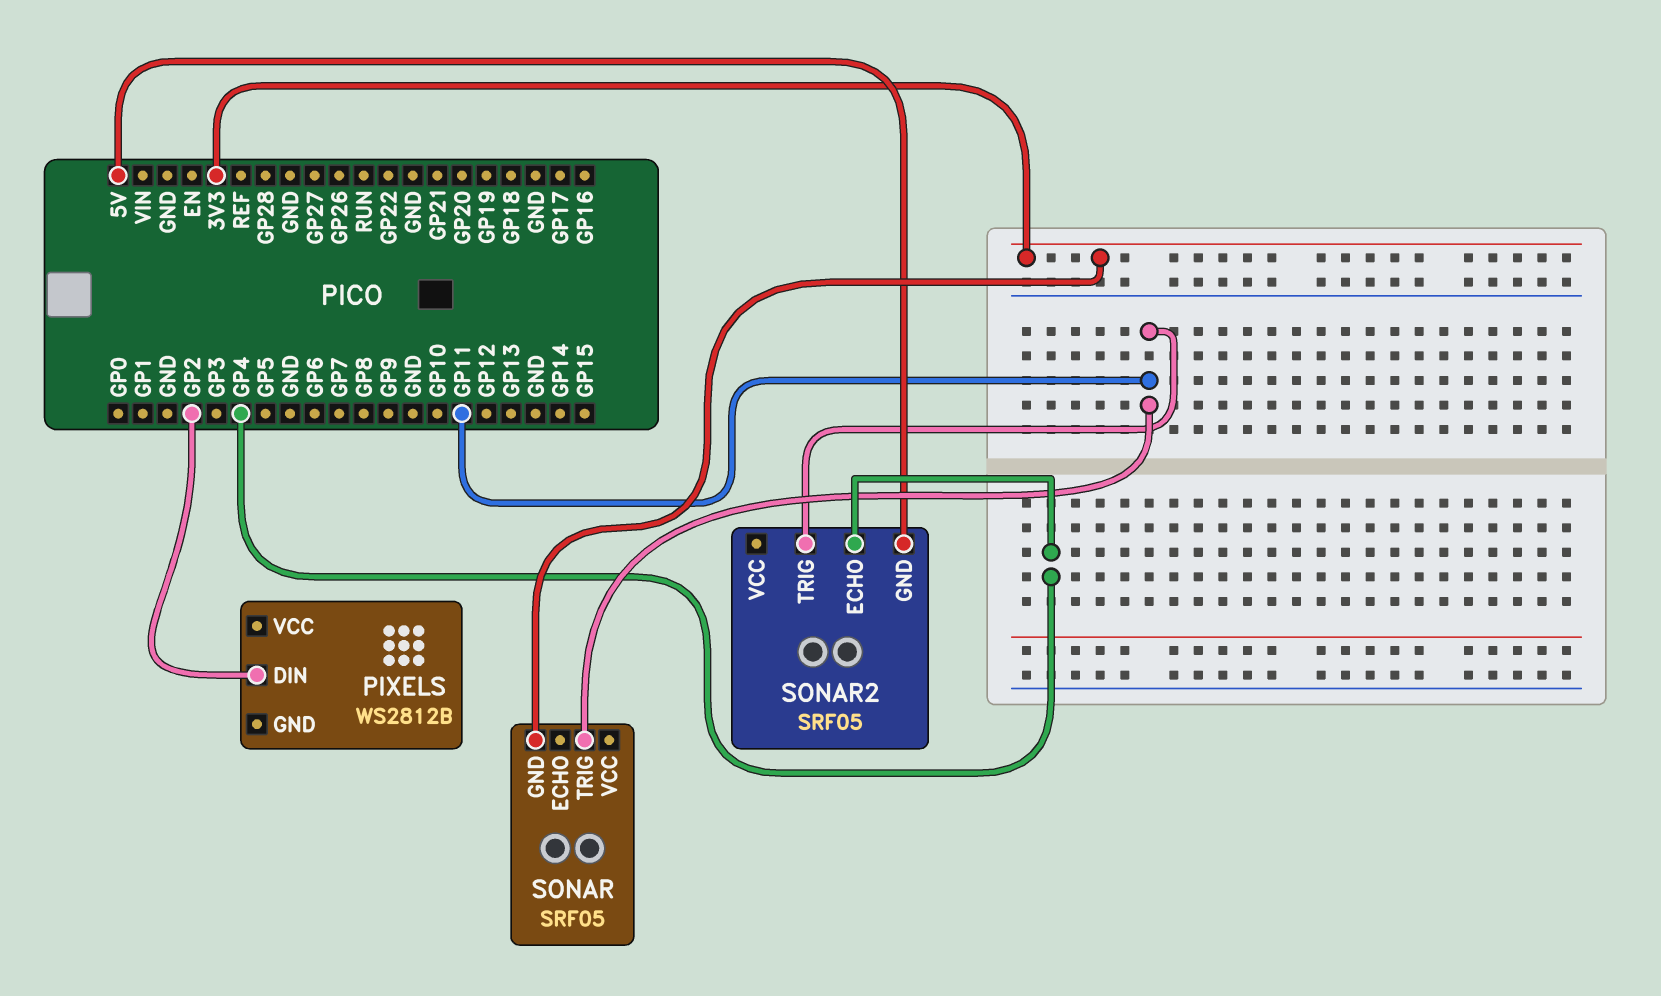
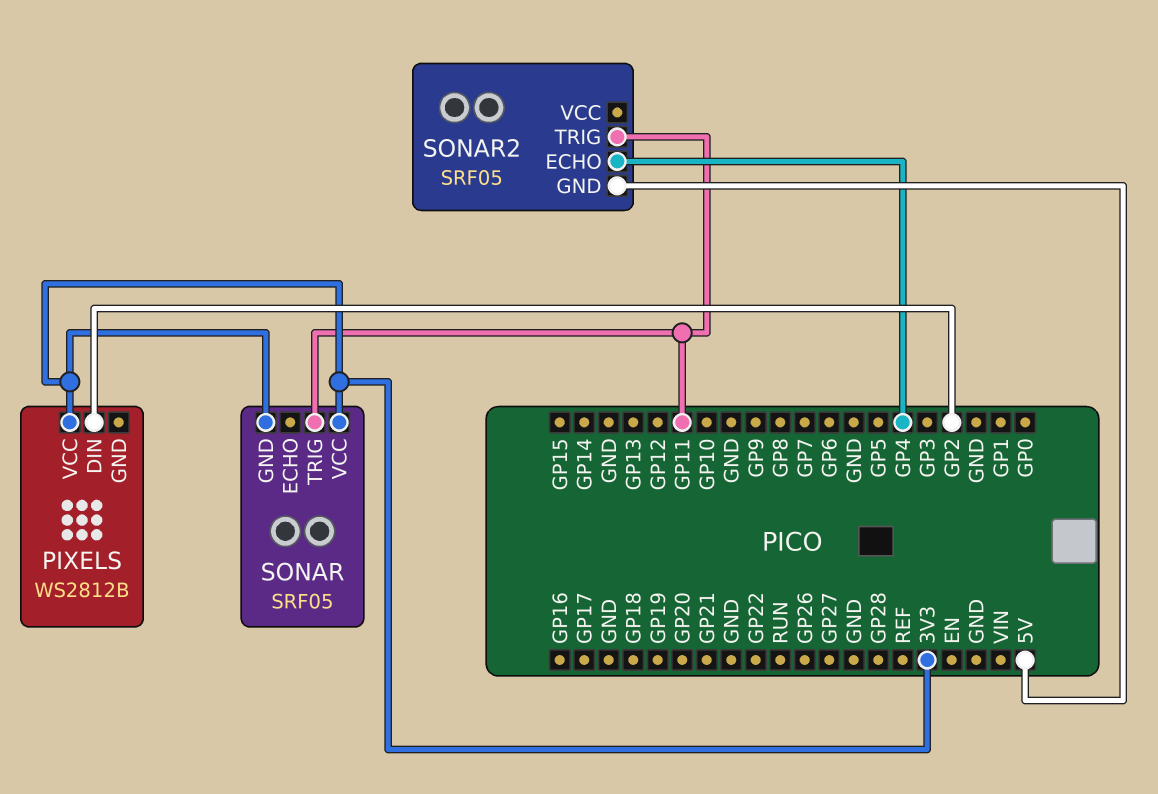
PIXELS pin VCC: none -> 3V3
SONAR pin VCC: none -> 3V3

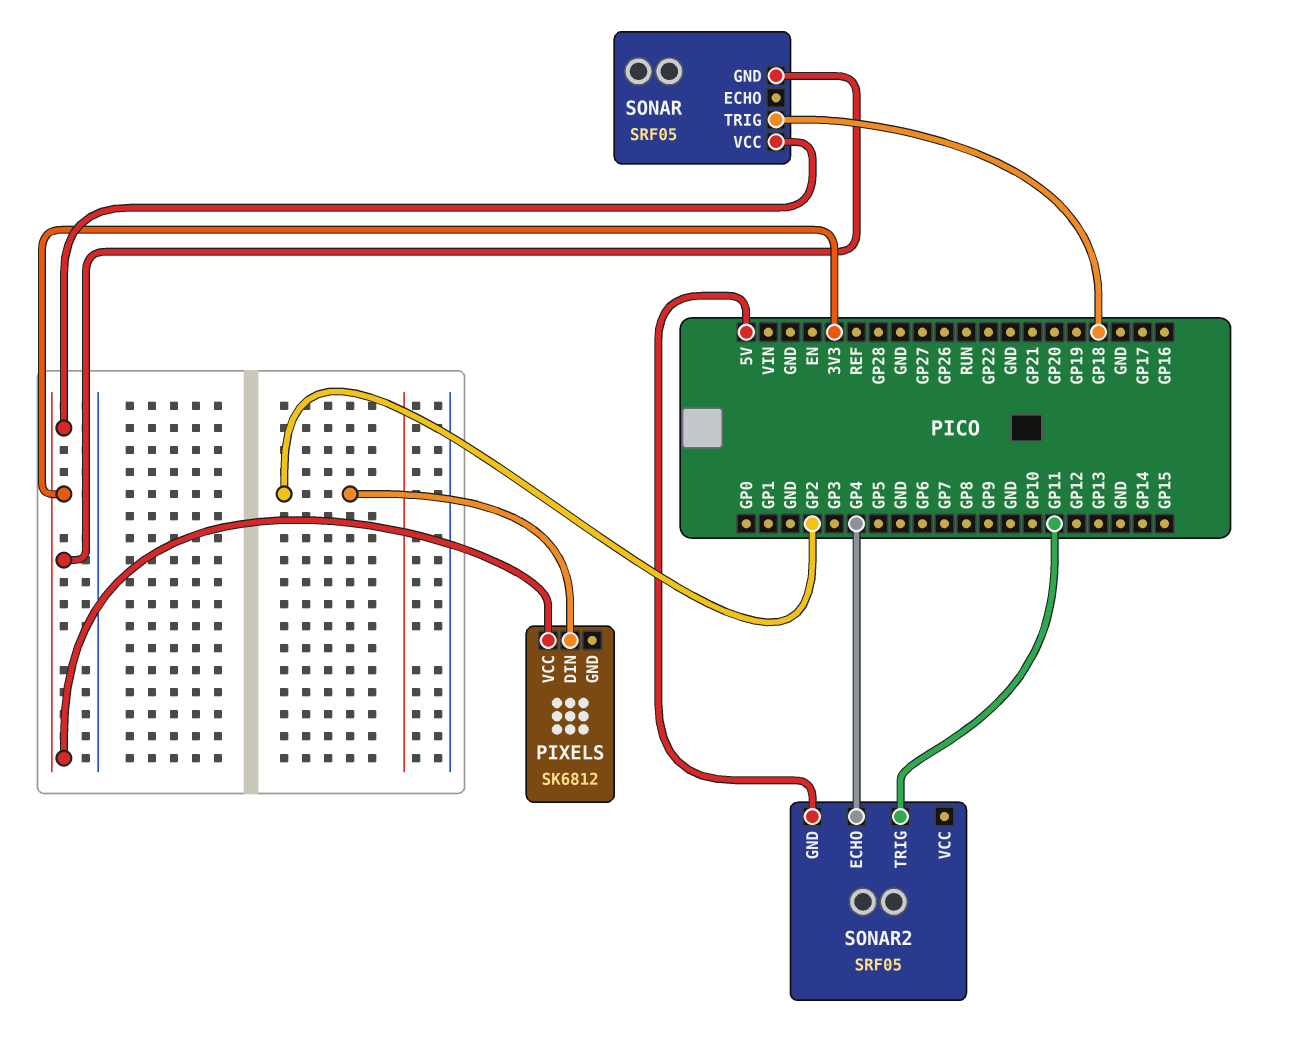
PIXELS: WS2812B -> SK6812
SONAR pin TRIG: GP11 -> GP18

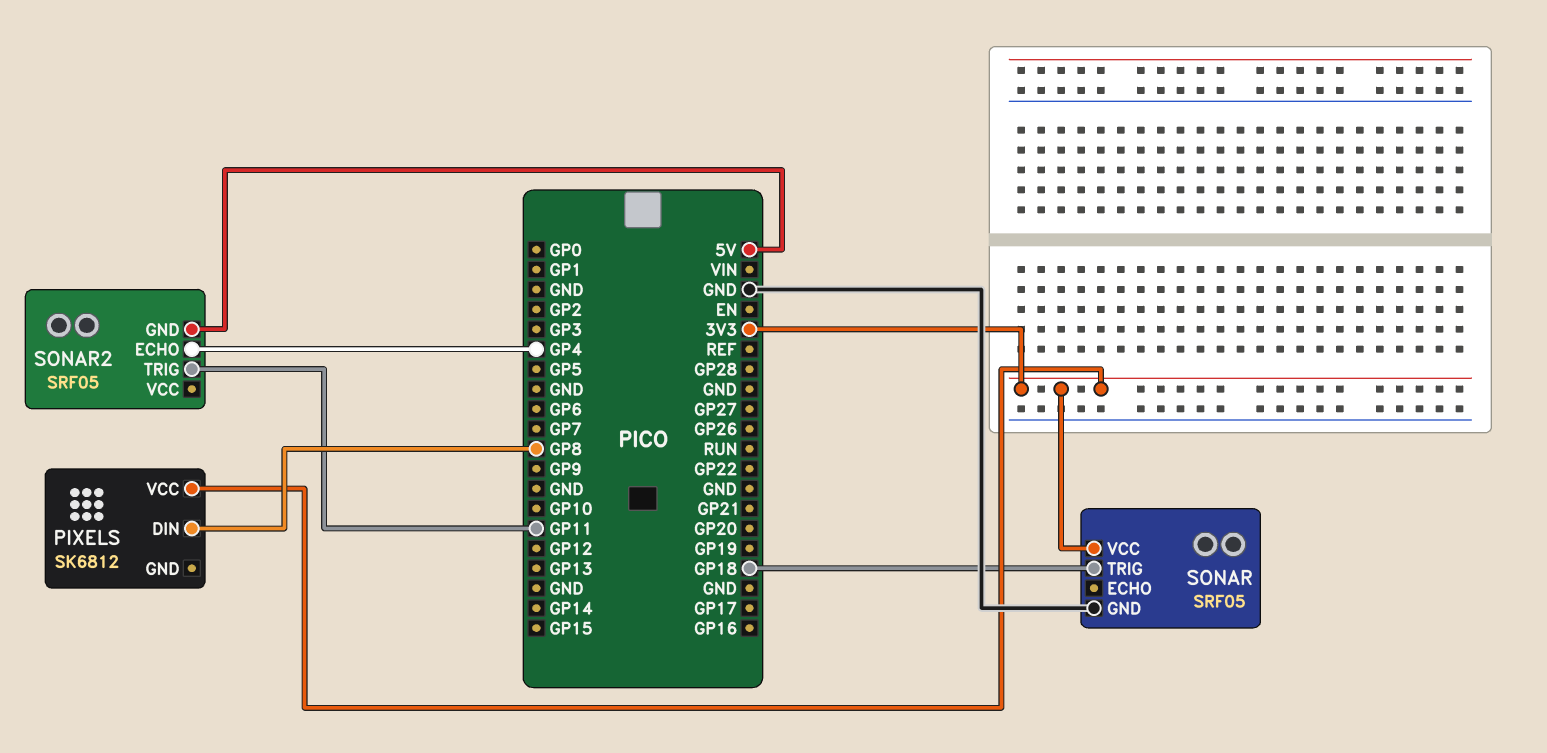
PIXELS pin DIN: GP2 -> GP8
SONAR pin GND: 3V3 -> GND

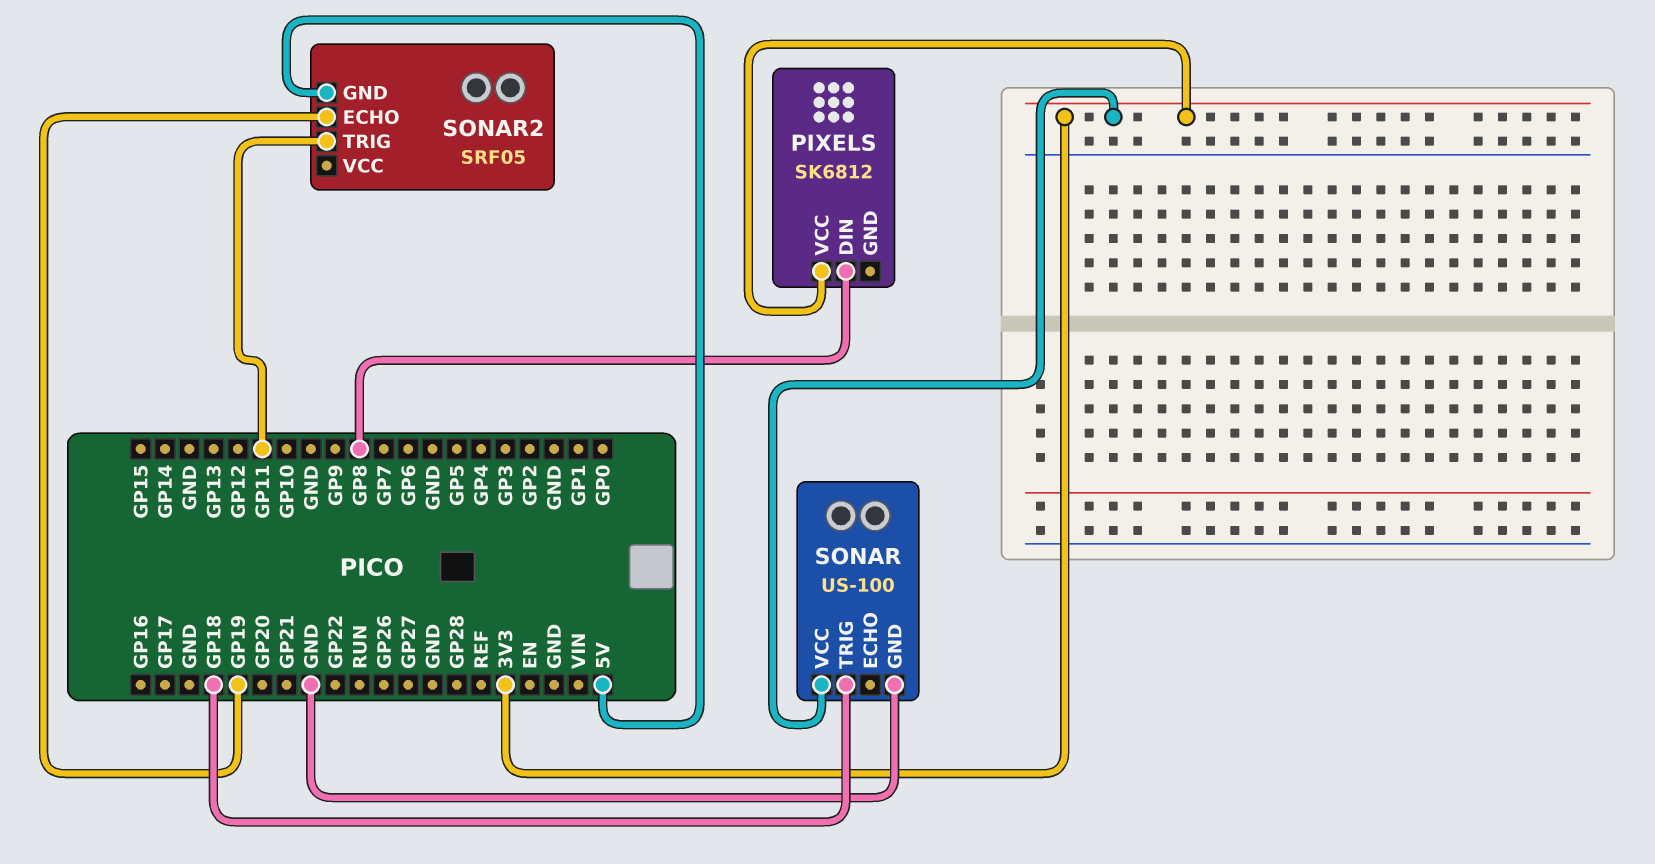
SONAR: SRF05 -> US-100
SONAR2 pin ECHO: GP4 -> GP19

